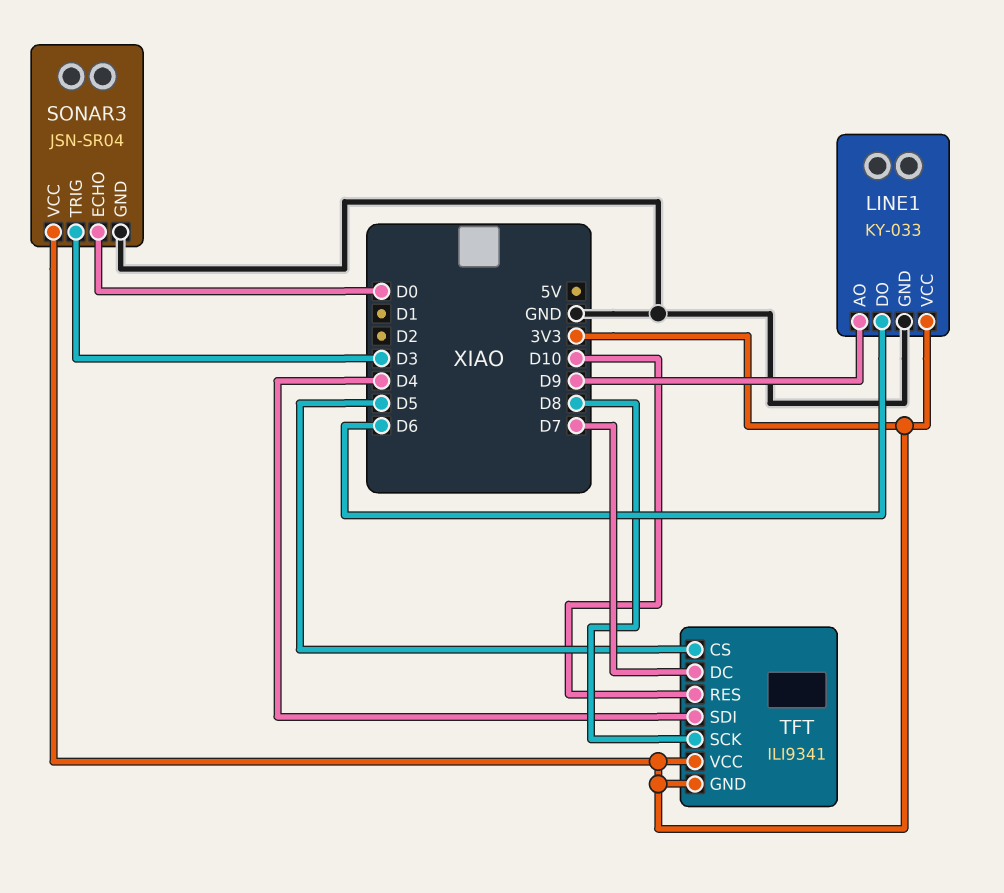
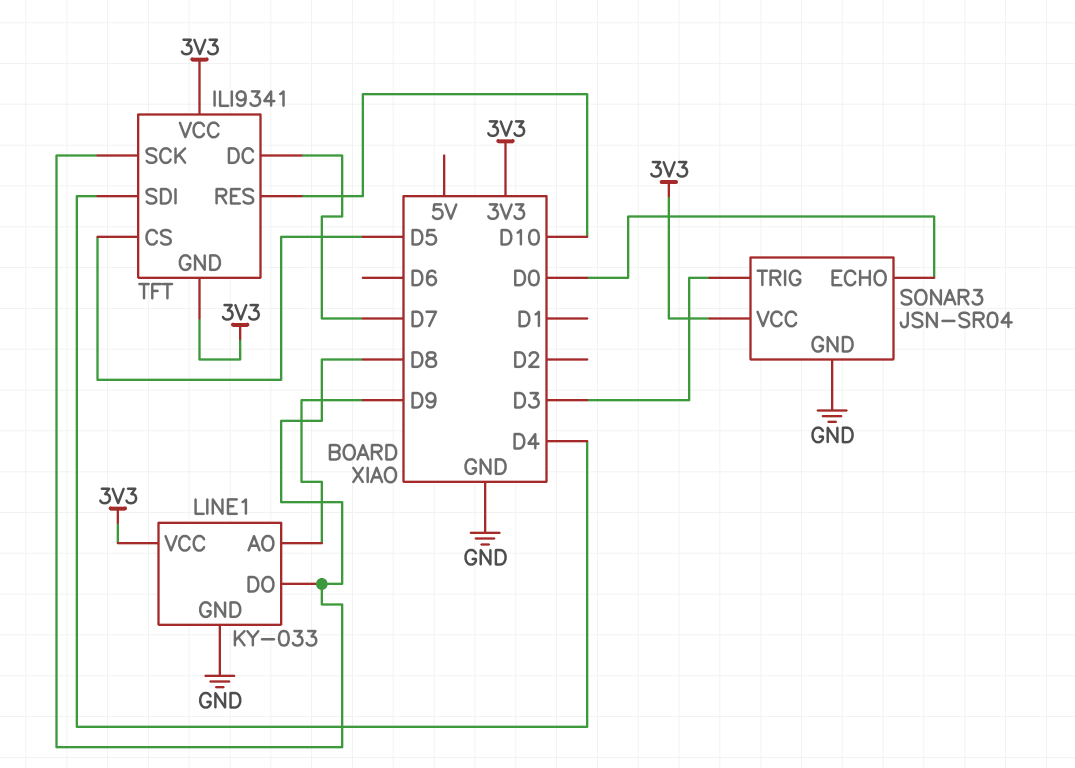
LINE1 pin DO: D6 -> D8

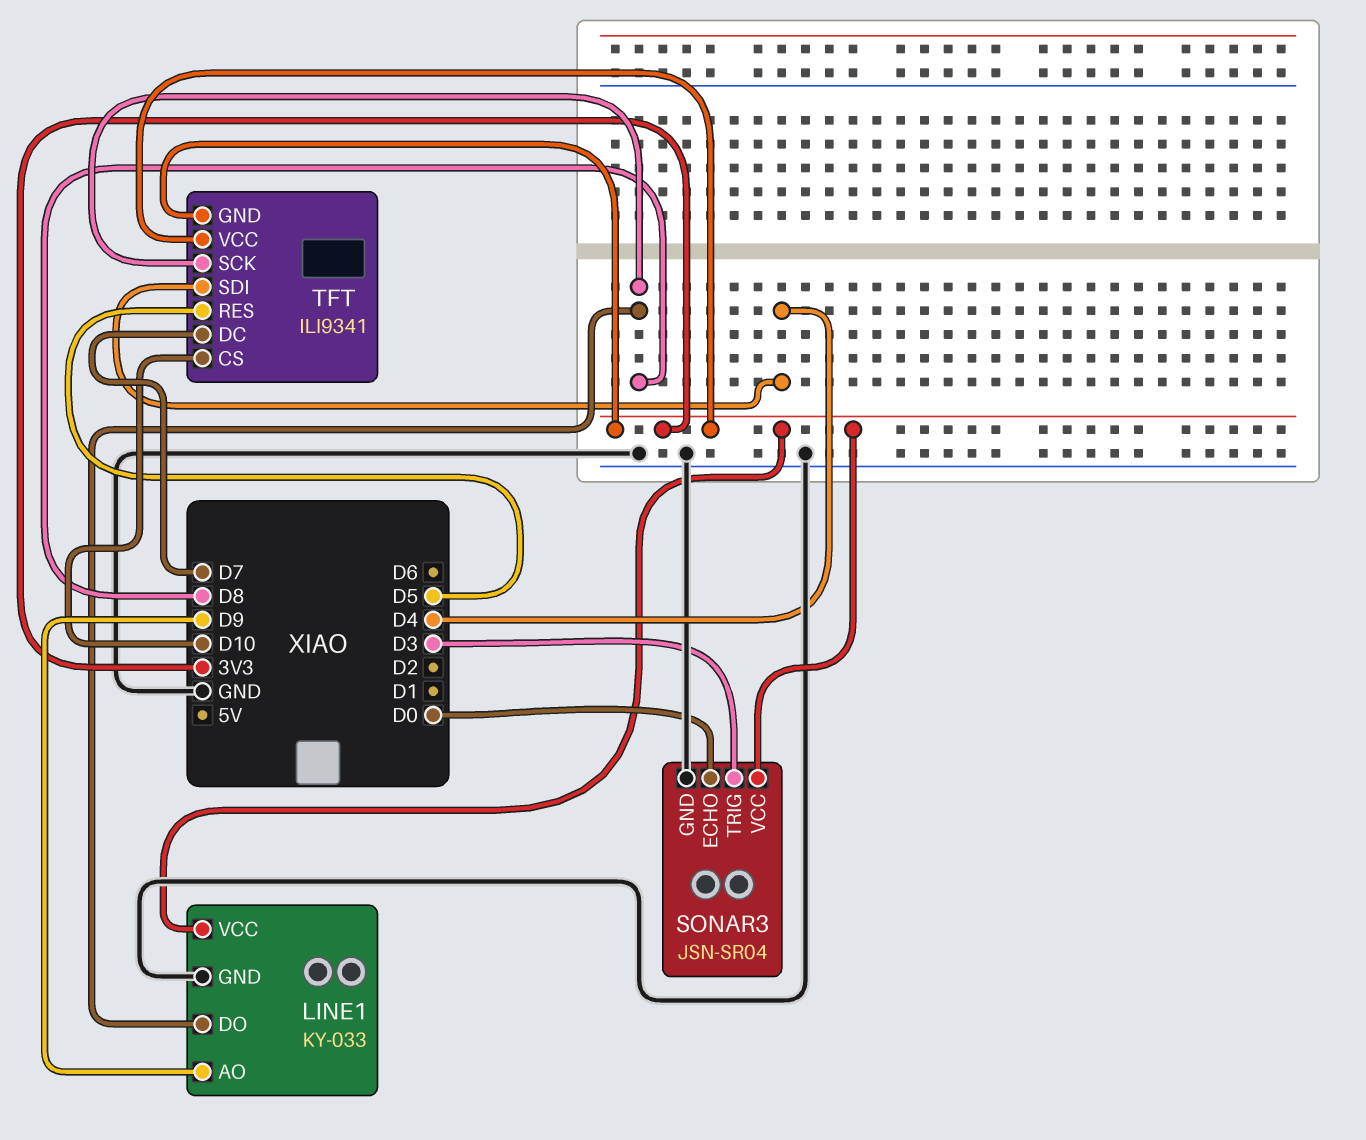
TFT pin CS: D5 -> D10
TFT pin RES: D10 -> D5

